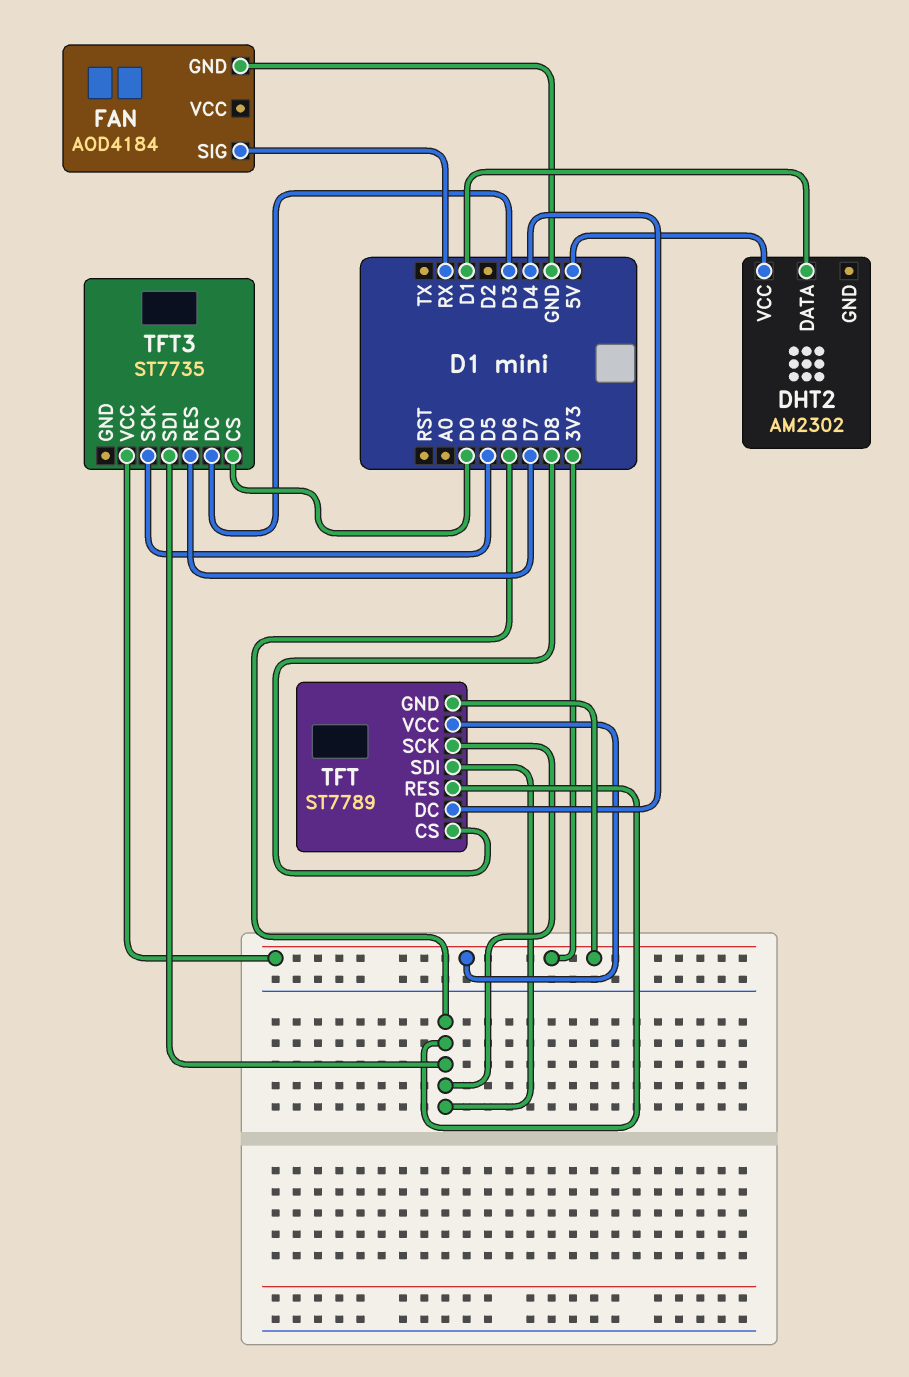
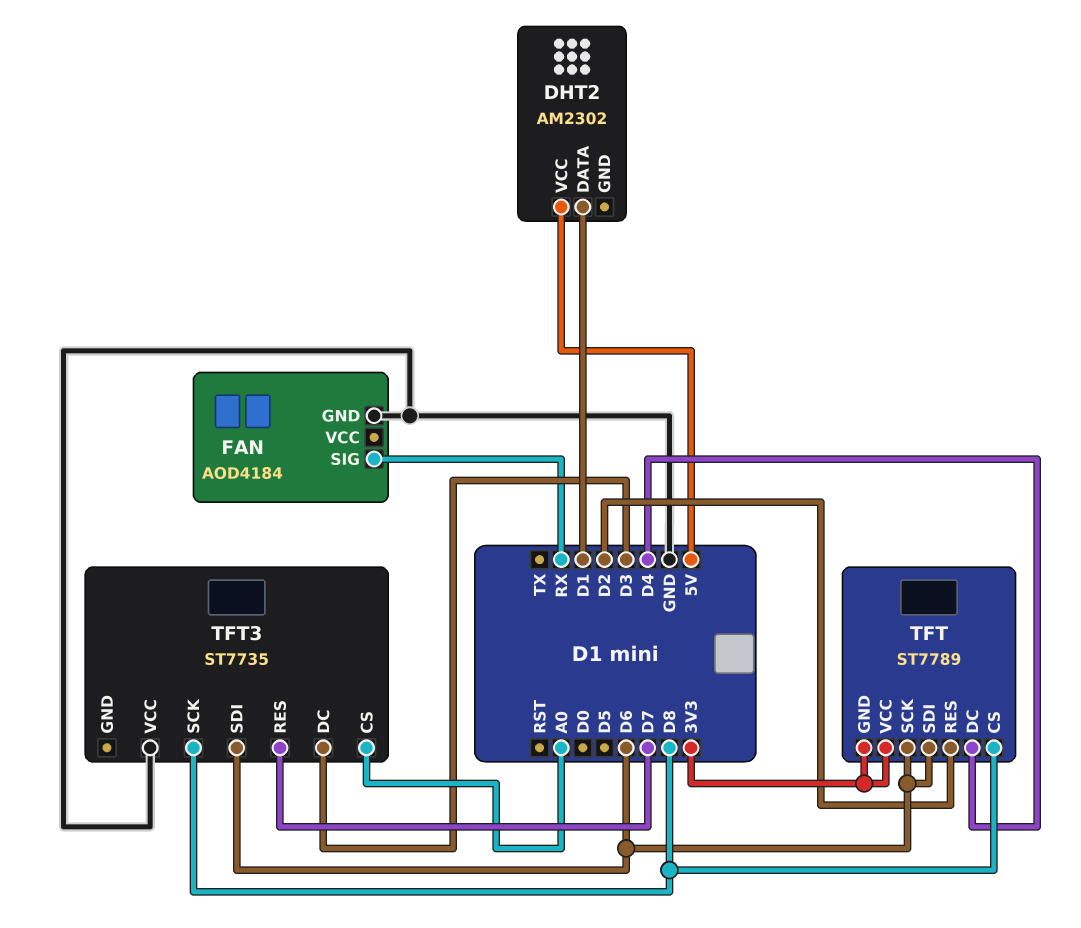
TFT pin RES: D6 -> D2
TFT3 pin CS: D0 -> A0
TFT3 pin SCK: D5 -> D8
TFT3 pin VCC: 3V3 -> GND

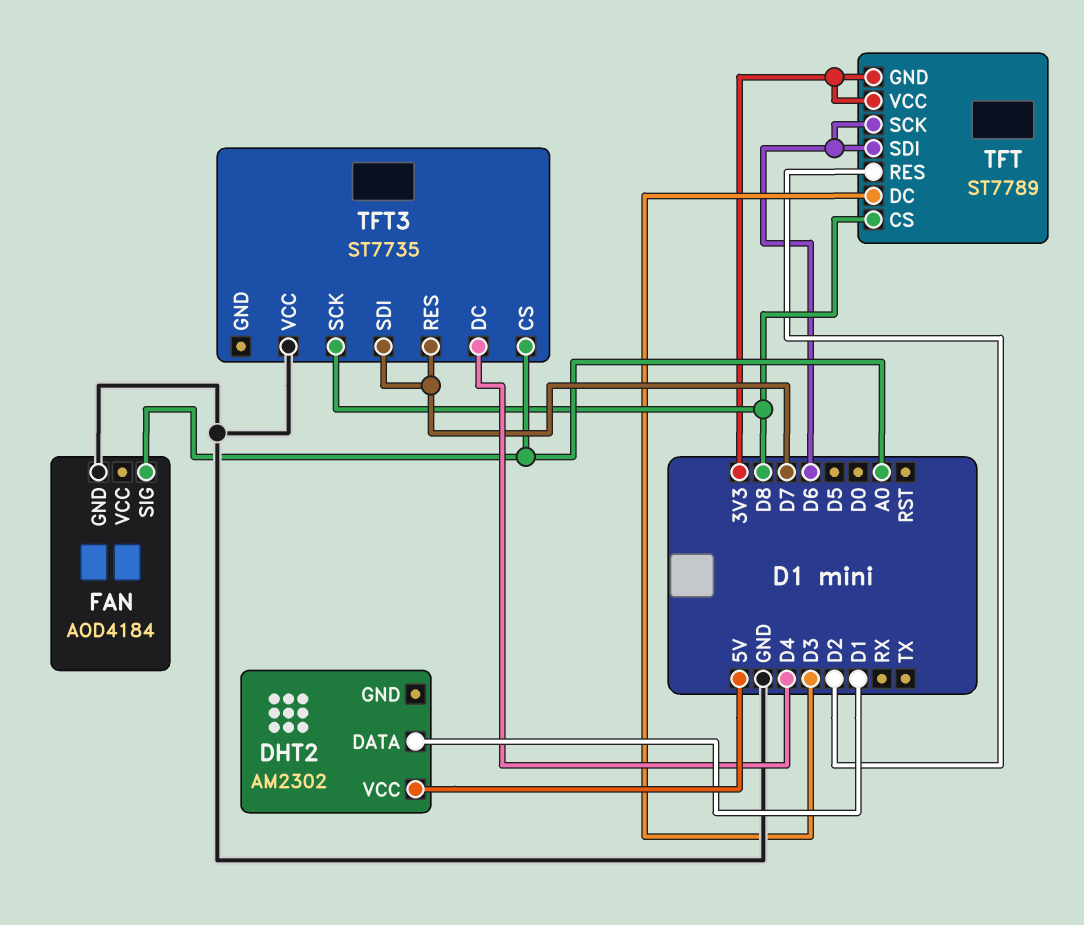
FAN pin SIG: RX -> A0
TFT pin DC: D4 -> D3
TFT3 pin DC: D3 -> D4
TFT3 pin SDI: D6 -> D7

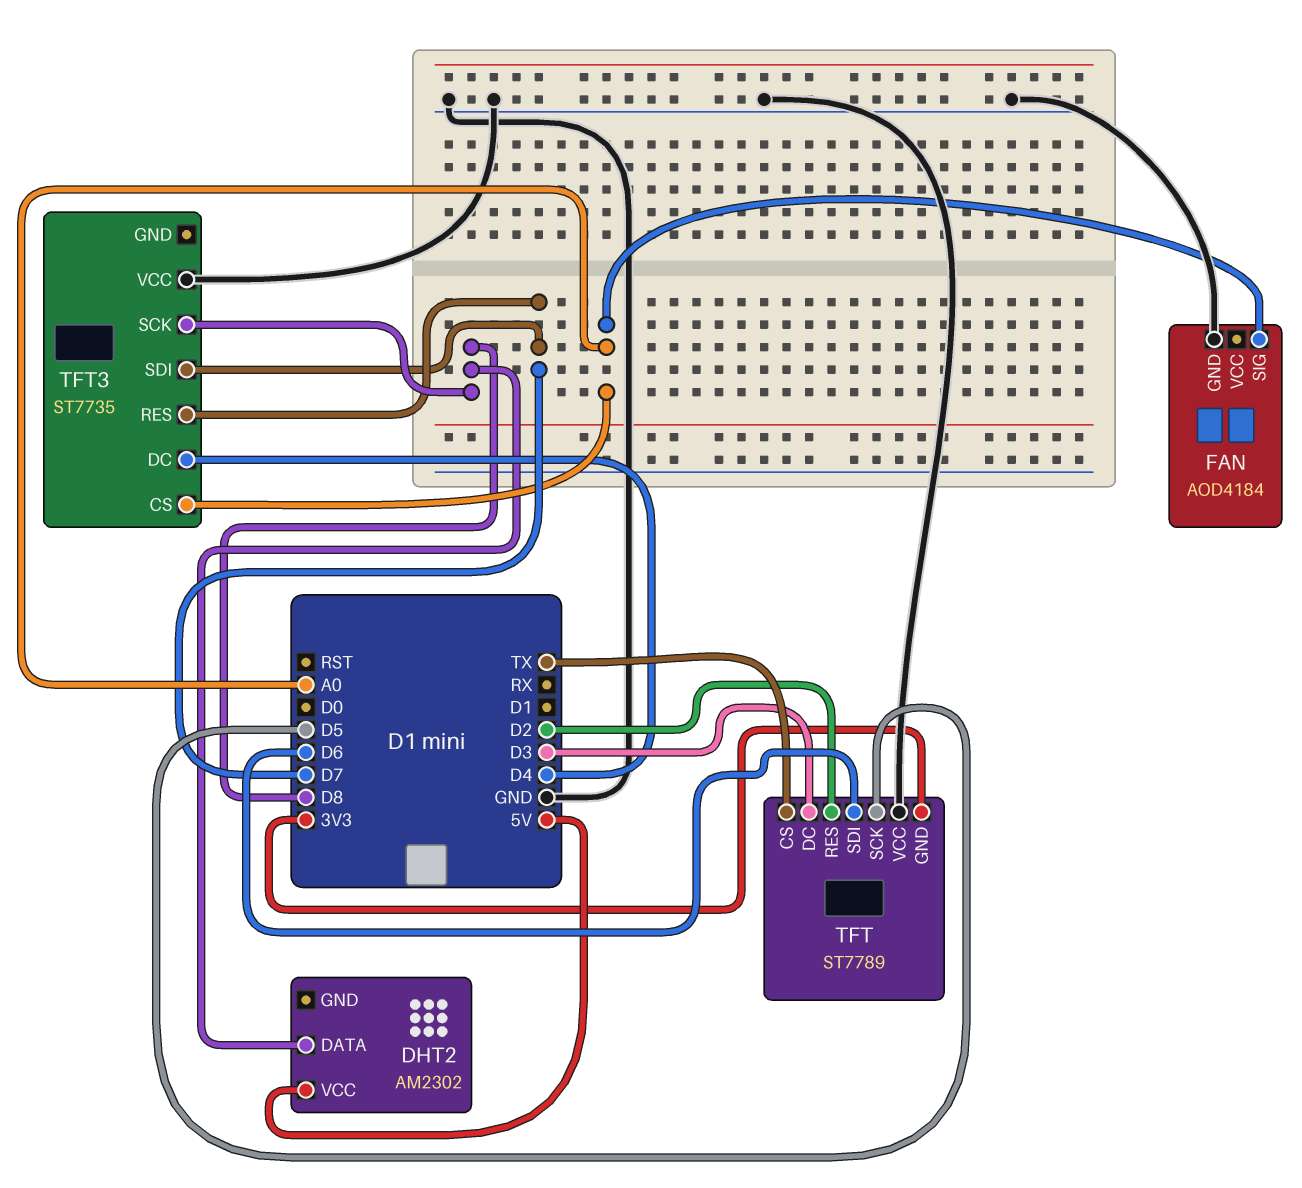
DHT2 pin DATA: D1 -> D8
TFT pin CS: D8 -> TX
TFT pin SCK: D6 -> D5
TFT pin VCC: 3V3 -> GND

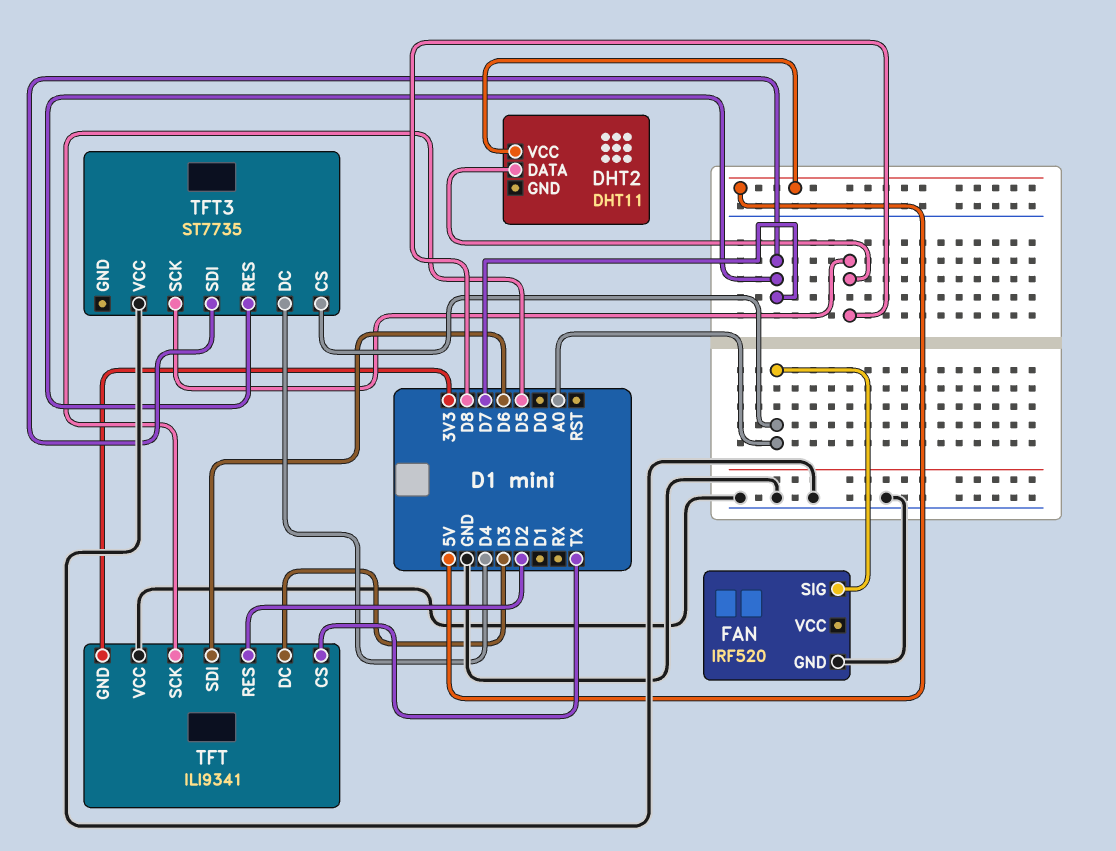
DHT2: AM2302 -> DHT11
FAN: AOD4184 -> IRF520
TFT: ST7789 -> ILI9341

